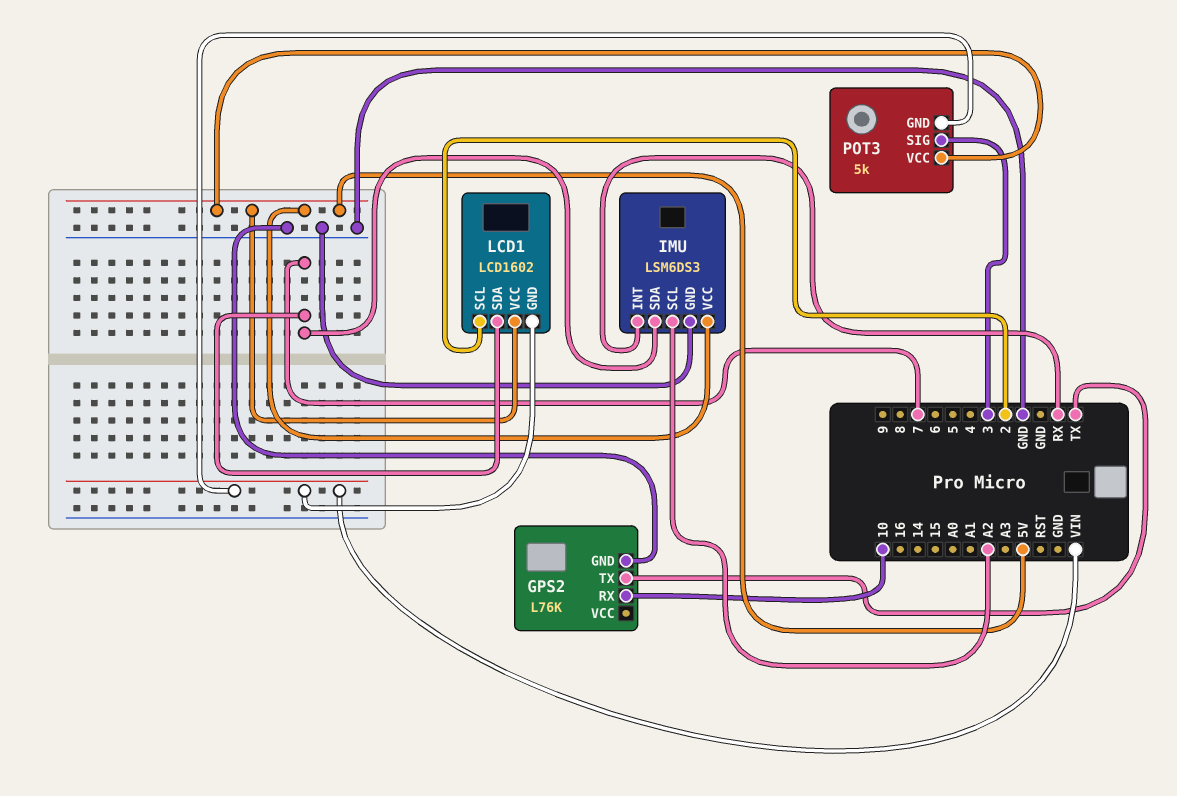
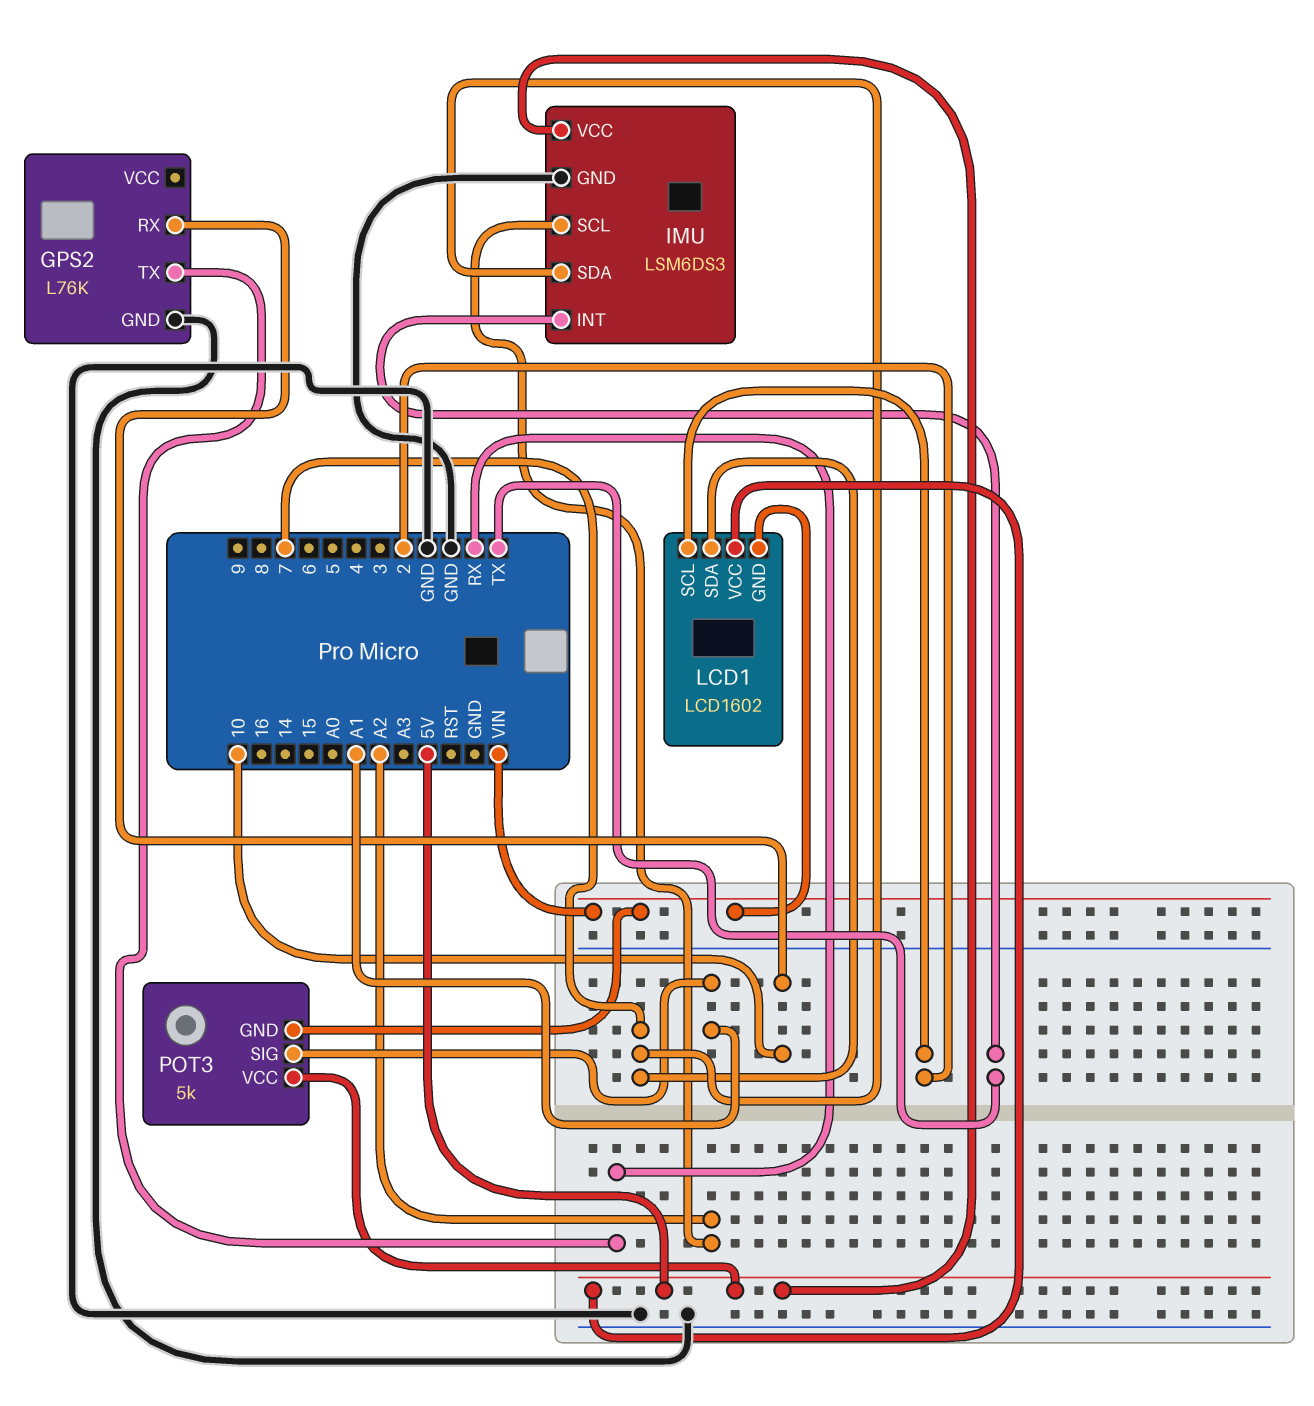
GPS2 pin TX: TX -> RX
IMU pin INT: RX -> TX
POT3 pin SIG: 3 -> A1

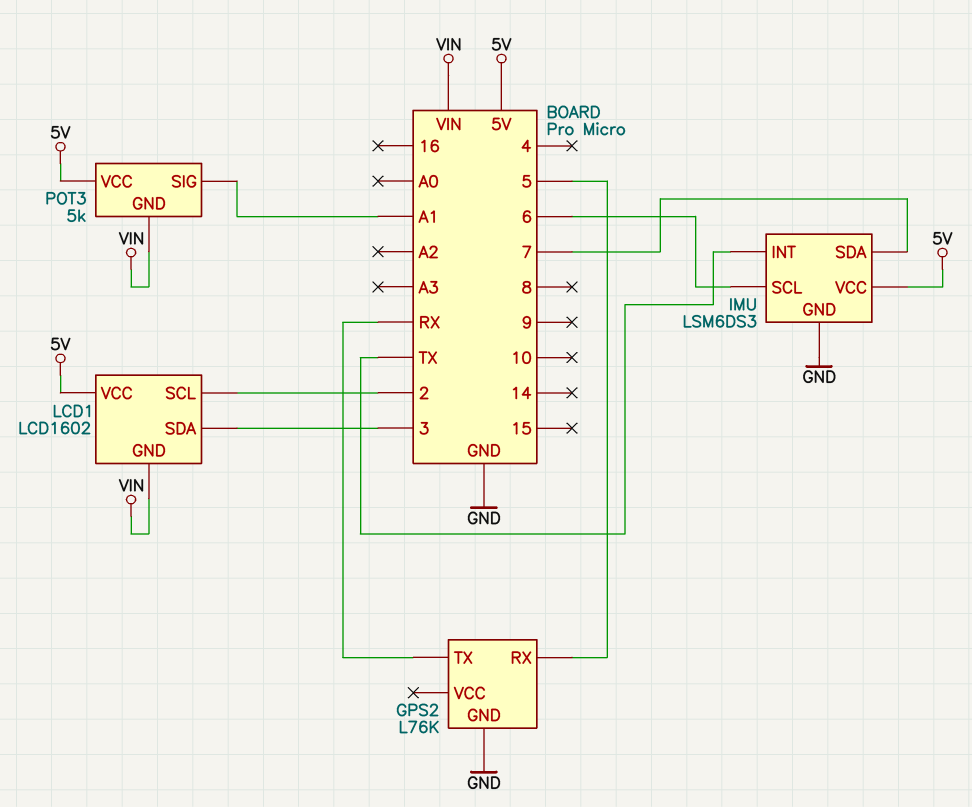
GPS2 pin RX: 10 -> 5
IMU pin SCL: A2 -> 6
LCD1 pin SDA: 7 -> 3

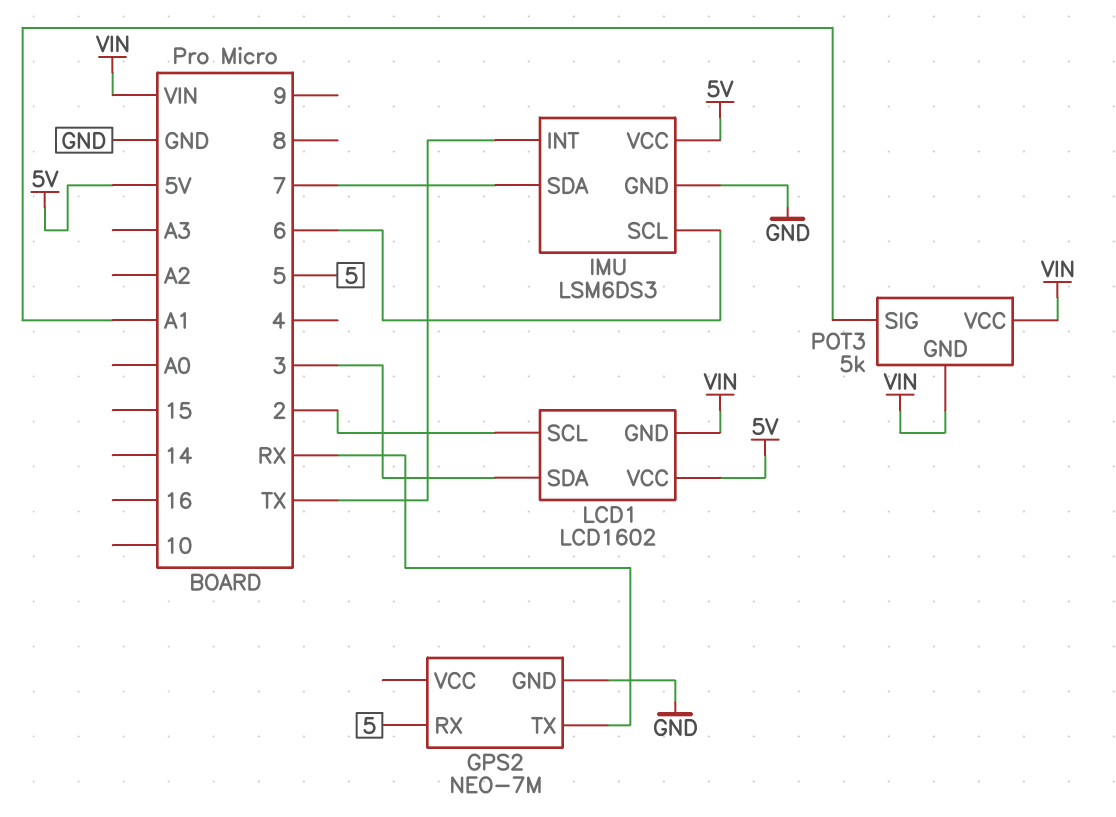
GPS2: L76K -> NEO-7M
POT3 pin VCC: 5V -> VIN

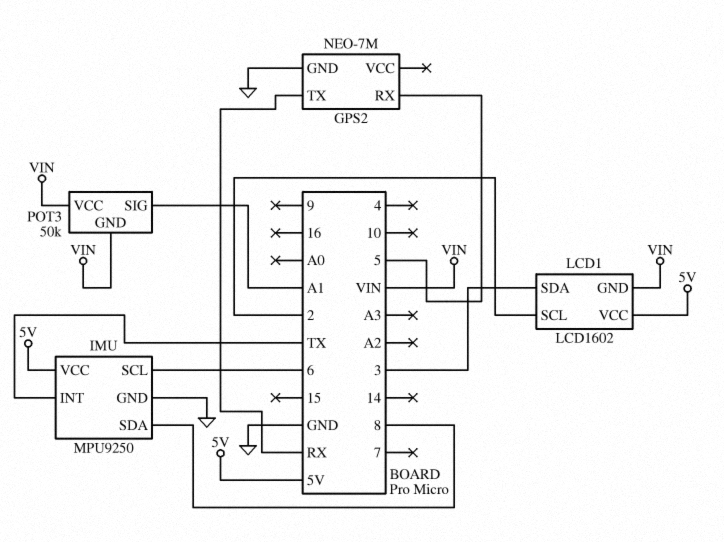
IMU: LSM6DS3 -> MPU9250
IMU pin SDA: 7 -> 8
POT3: 5k -> 50k

